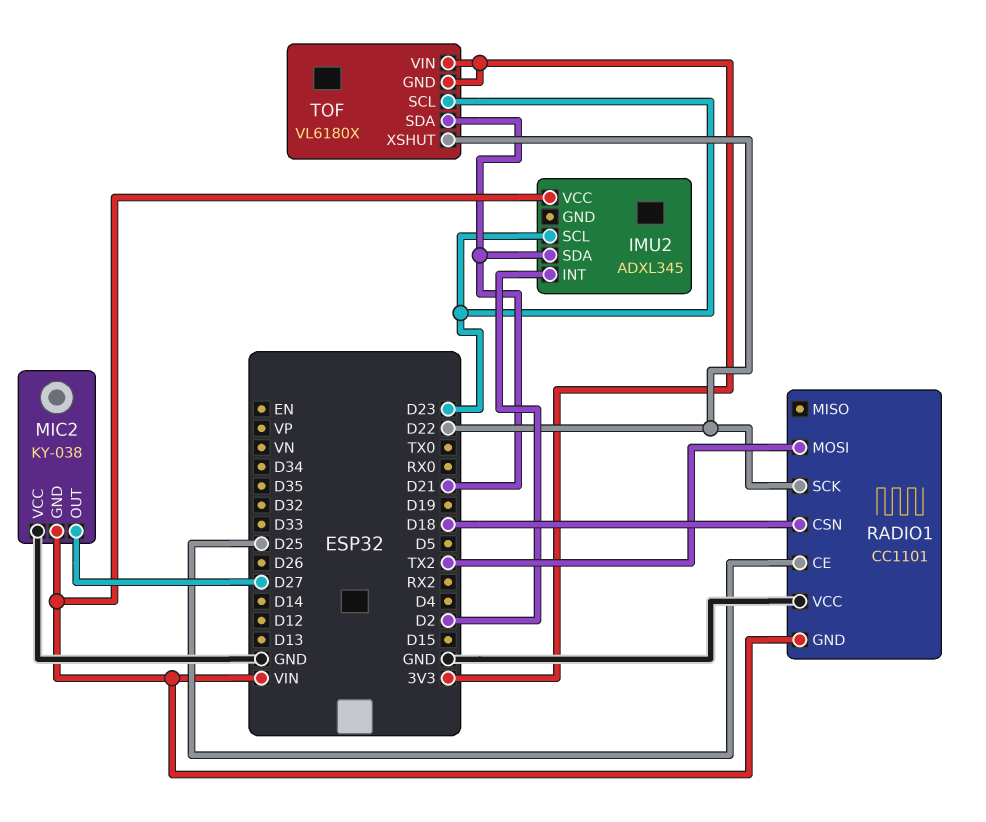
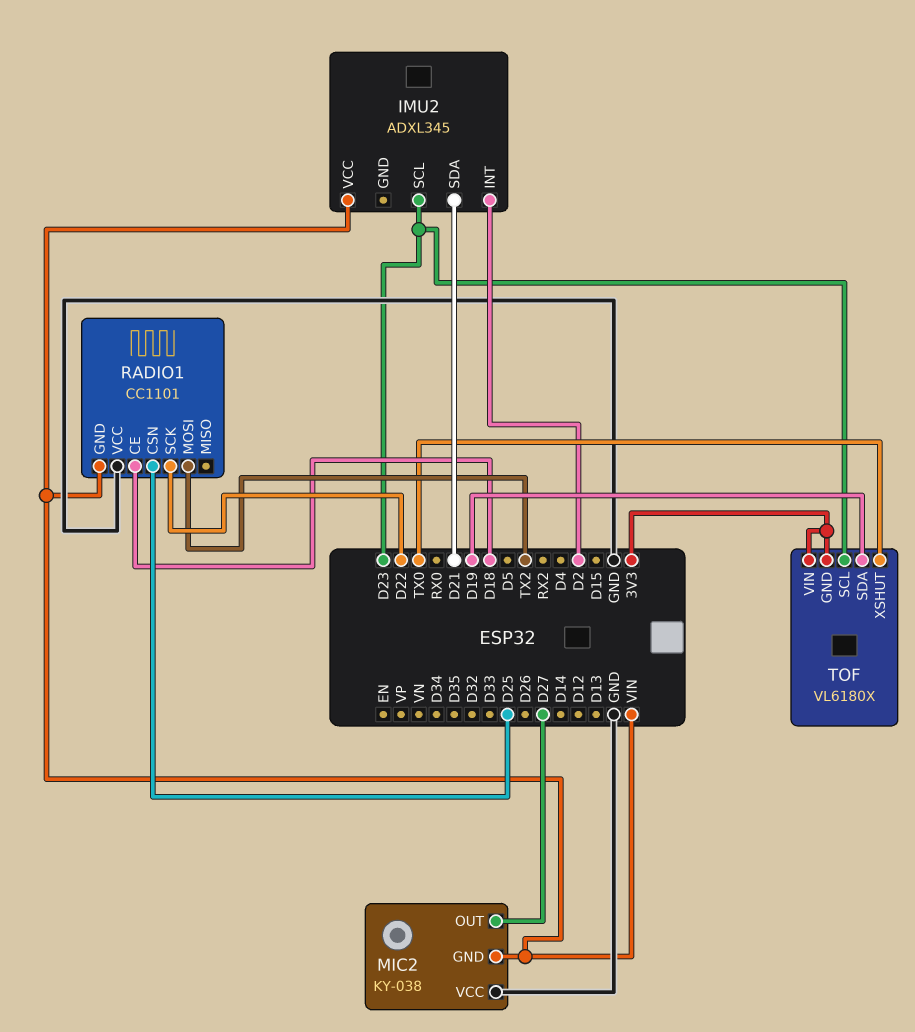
RADIO1 pin CE: D25 -> D18
RADIO1 pin CSN: D18 -> D25
TOF pin SDA: D21 -> D19
TOF pin XSHUT: D22 -> TX0

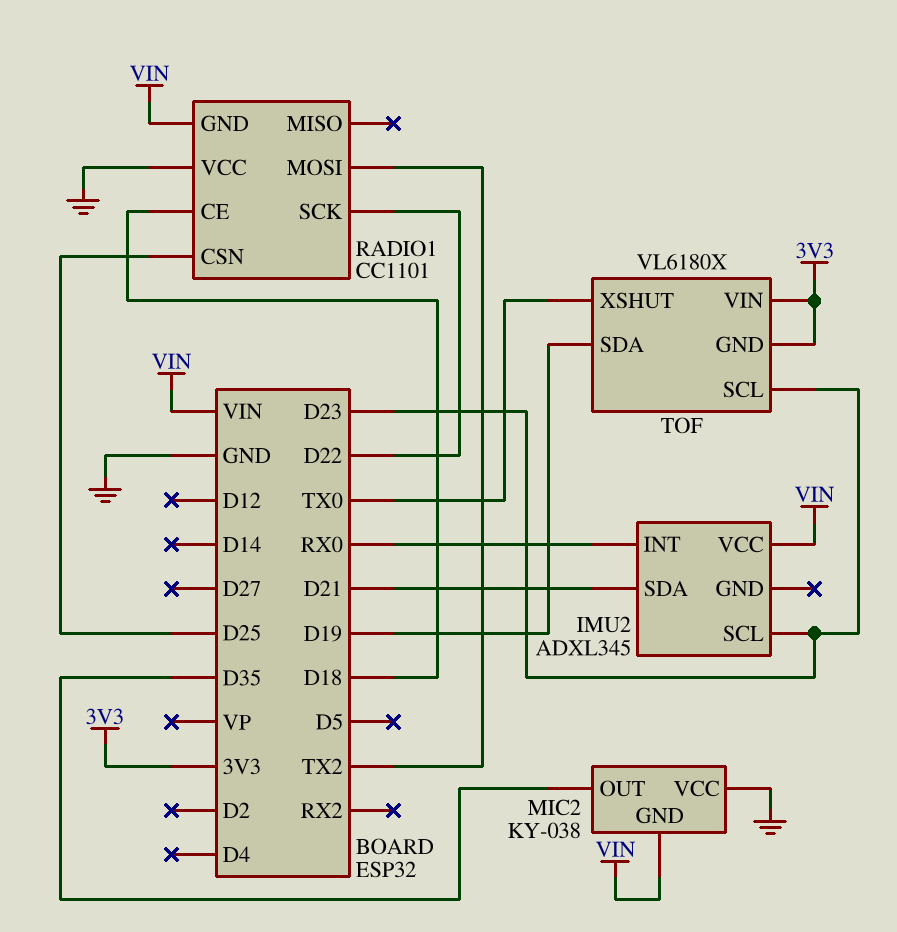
IMU2 pin INT: D2 -> RX0
MIC2 pin OUT: D27 -> D35

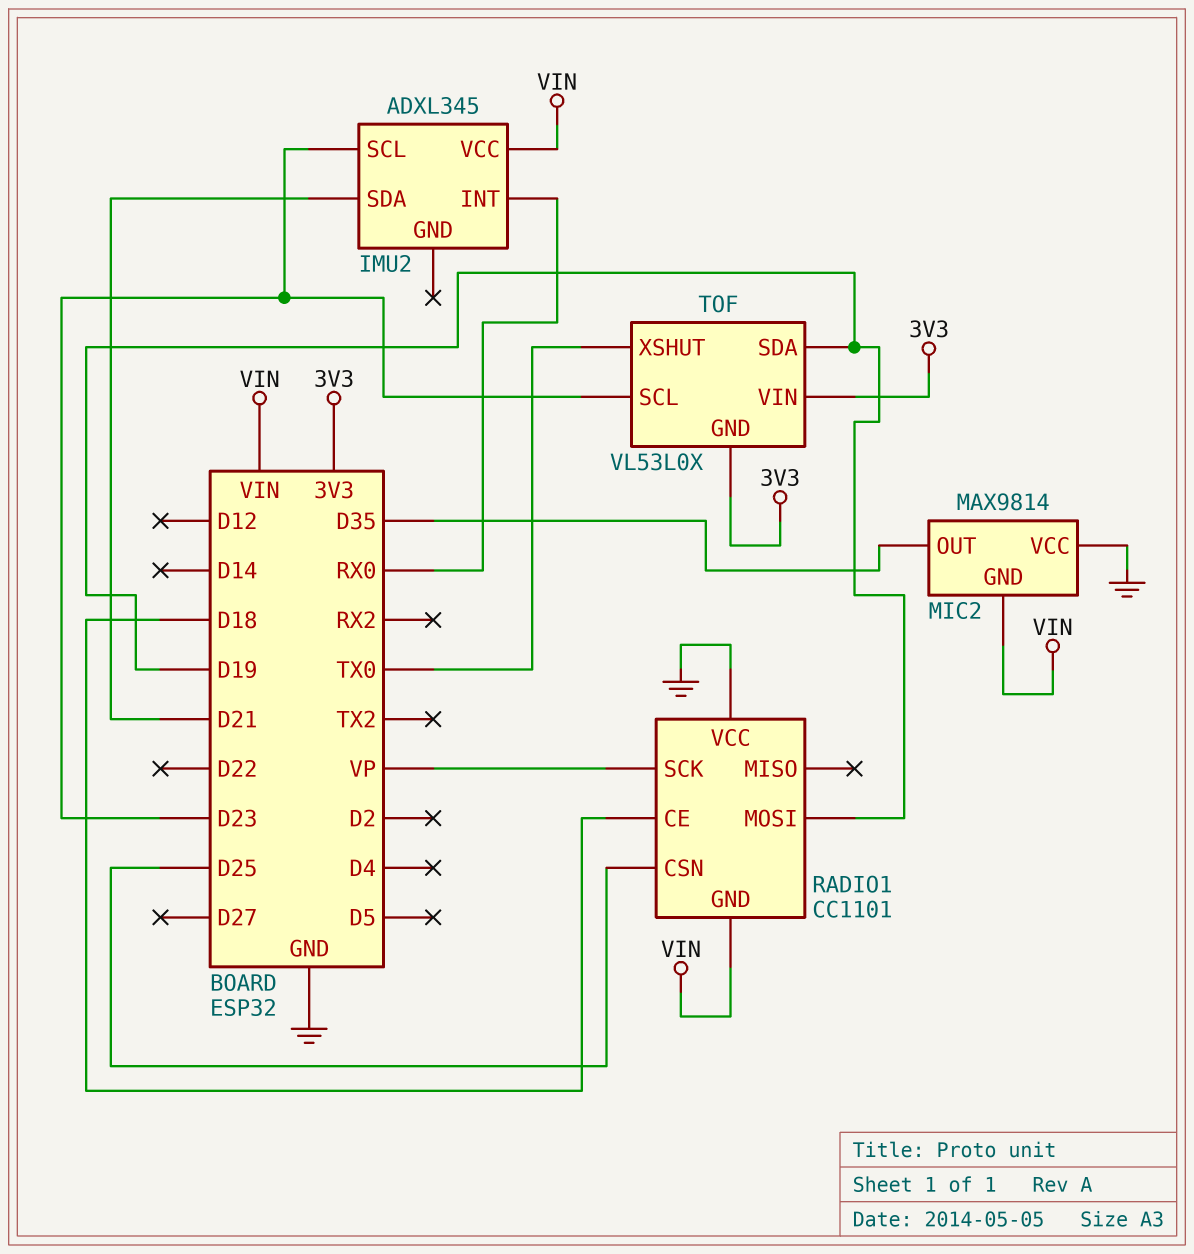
MIC2: KY-038 -> MAX9814
RADIO1 pin MOSI: TX2 -> D19
RADIO1 pin SCK: D22 -> VP
TOF: VL6180X -> VL53L0X

